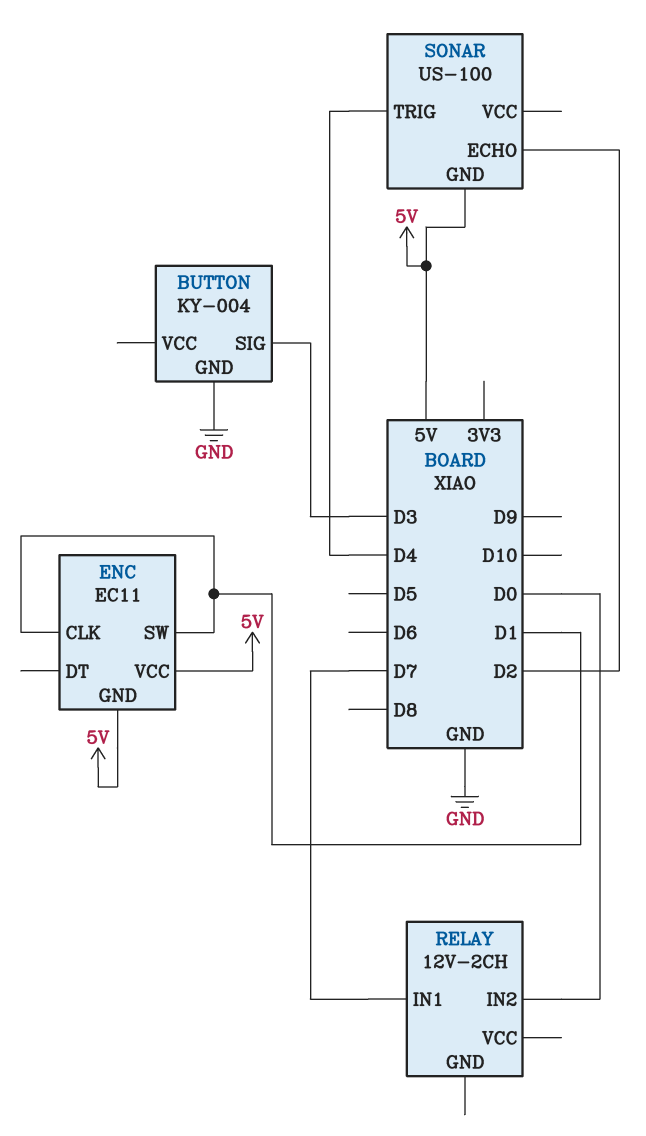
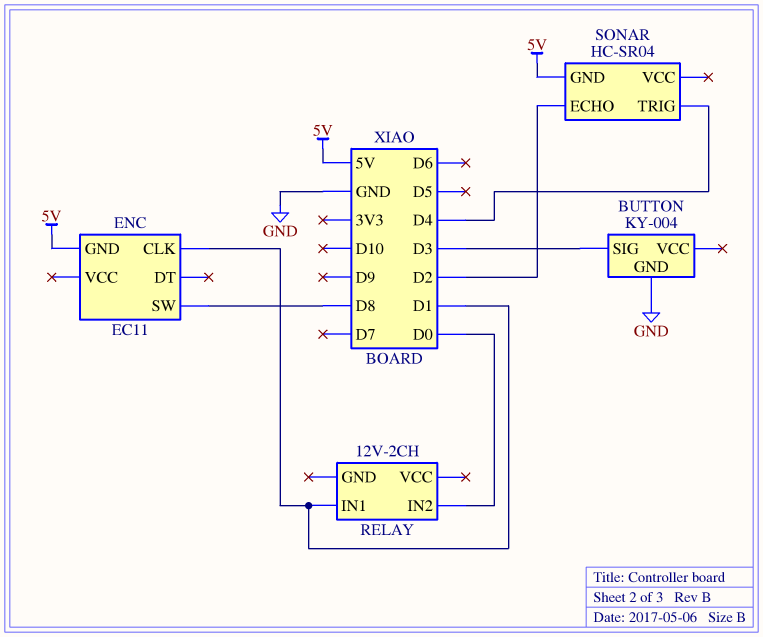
ENC pin SW: D1 -> D8
ENC pin VCC: 5V -> none
RELAY pin IN1: D7 -> D1
SONAR: US-100 -> HC-SR04

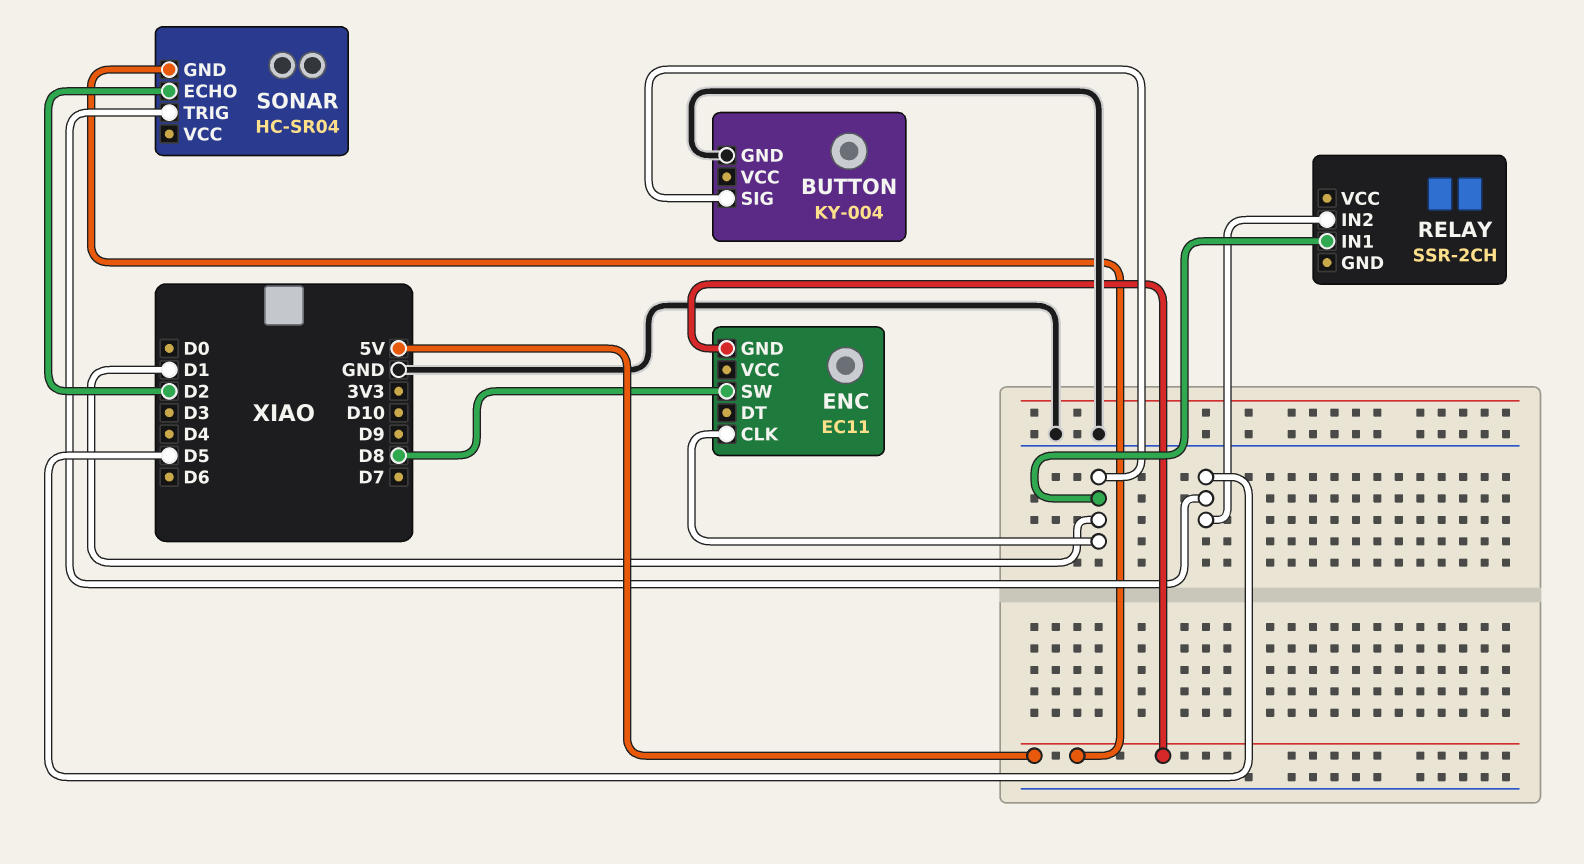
BUTTON pin SIG: D3 -> D1
RELAY: 12V-2CH -> SSR-2CH
RELAY pin IN2: D0 -> D5
SONAR pin TRIG: D4 -> D5

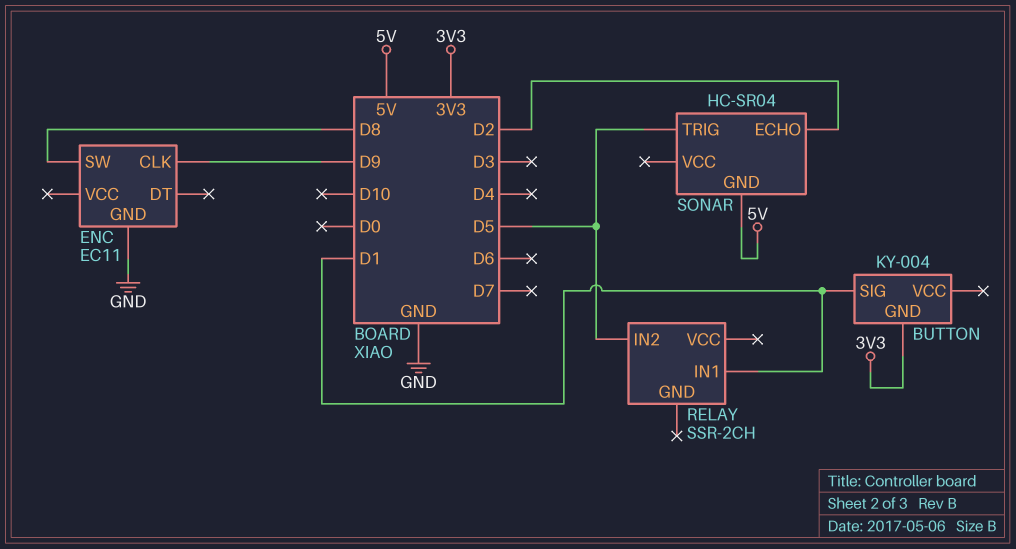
BUTTON pin GND: GND -> 3V3
ENC pin CLK: D1 -> D9
ENC pin GND: 5V -> GND

